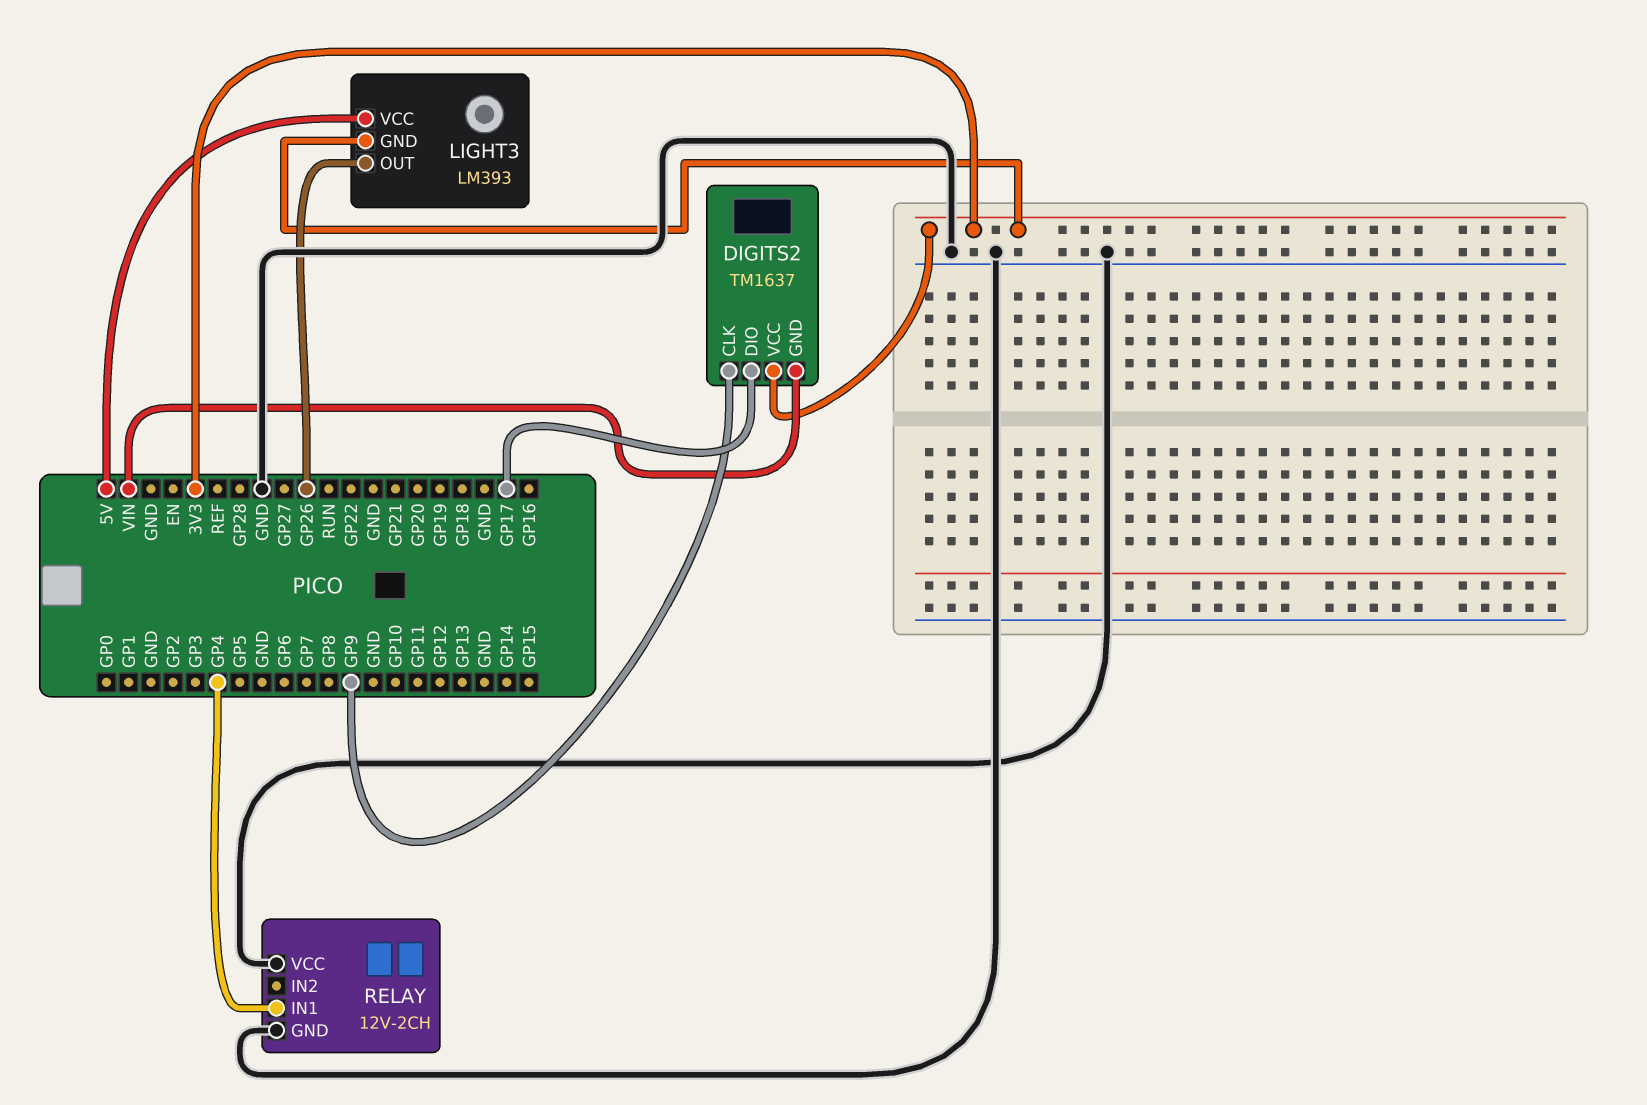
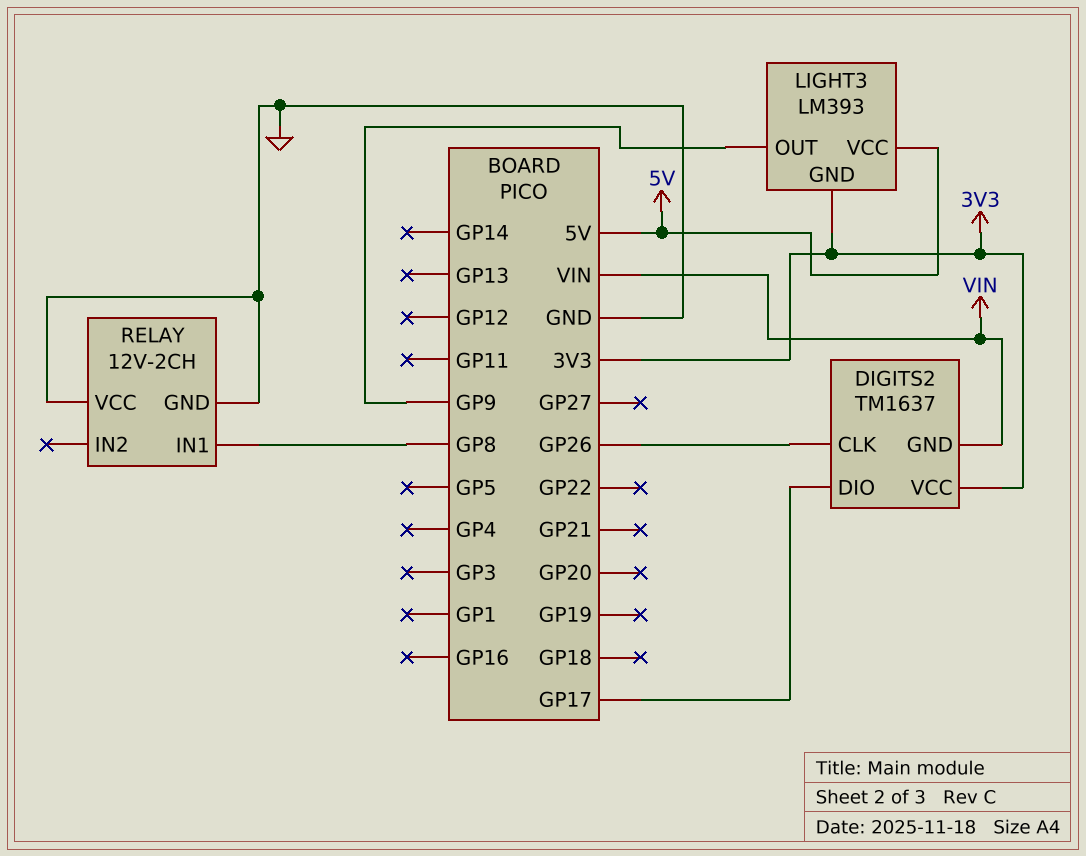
DIGITS2 pin CLK: GP9 -> GP26
LIGHT3 pin OUT: GP26 -> GP9
RELAY pin IN1: GP4 -> GP8

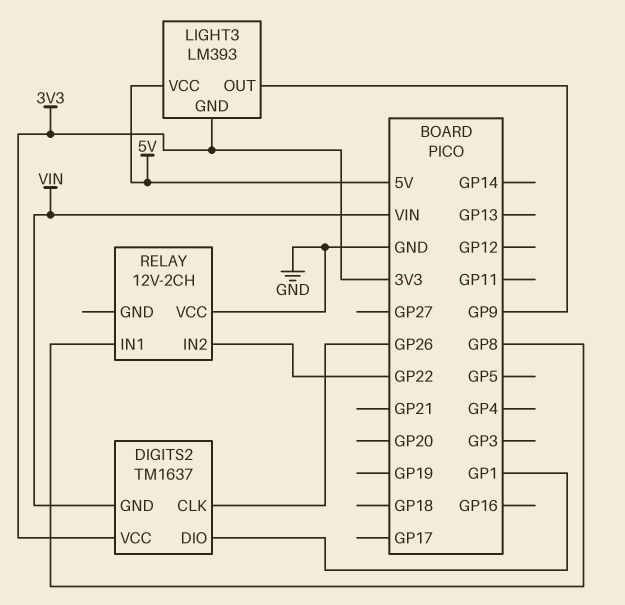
DIGITS2 pin DIO: GP17 -> GP1
RELAY pin GND: GND -> none
RELAY pin IN2: none -> GP22

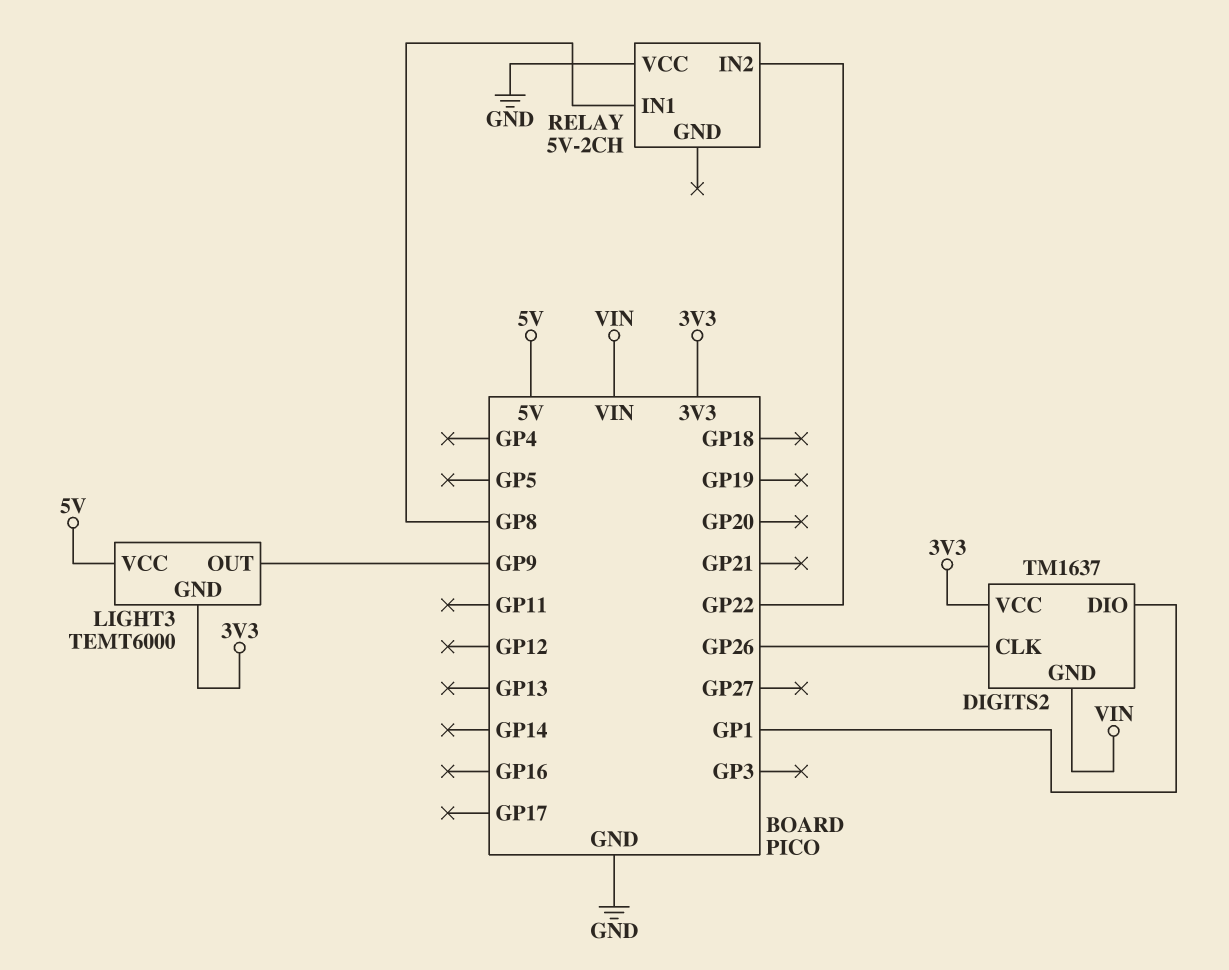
LIGHT3: LM393 -> TEMT6000
RELAY: 12V-2CH -> 5V-2CH

